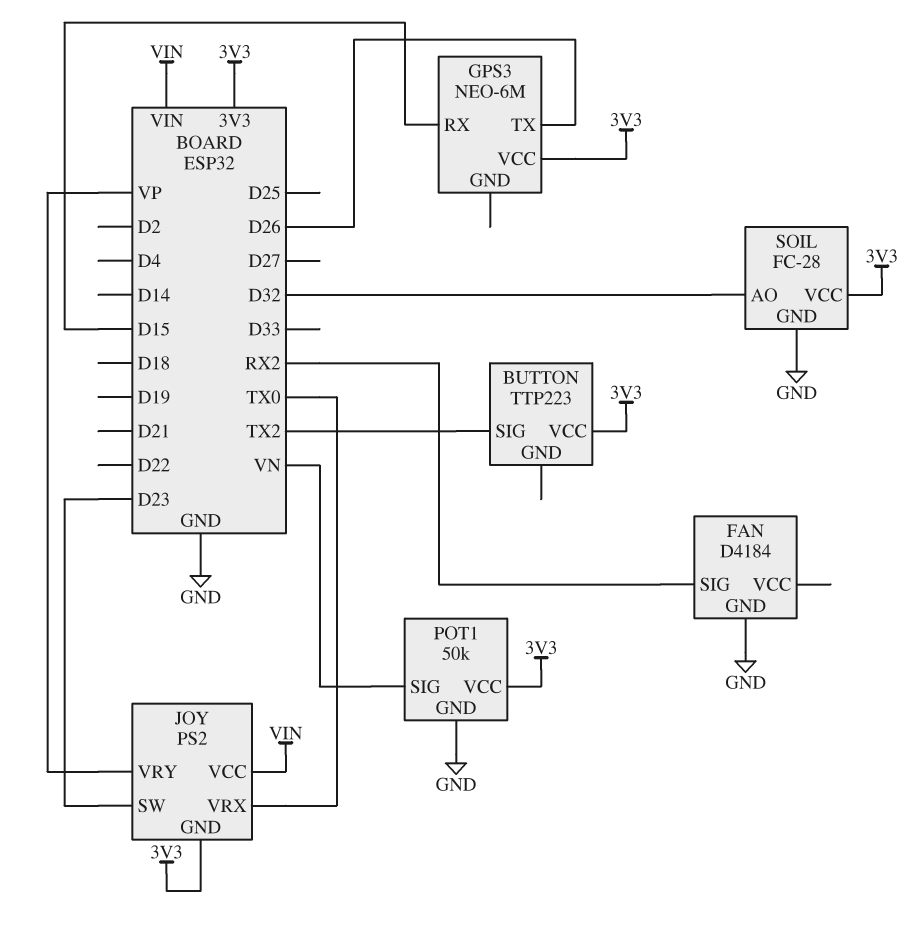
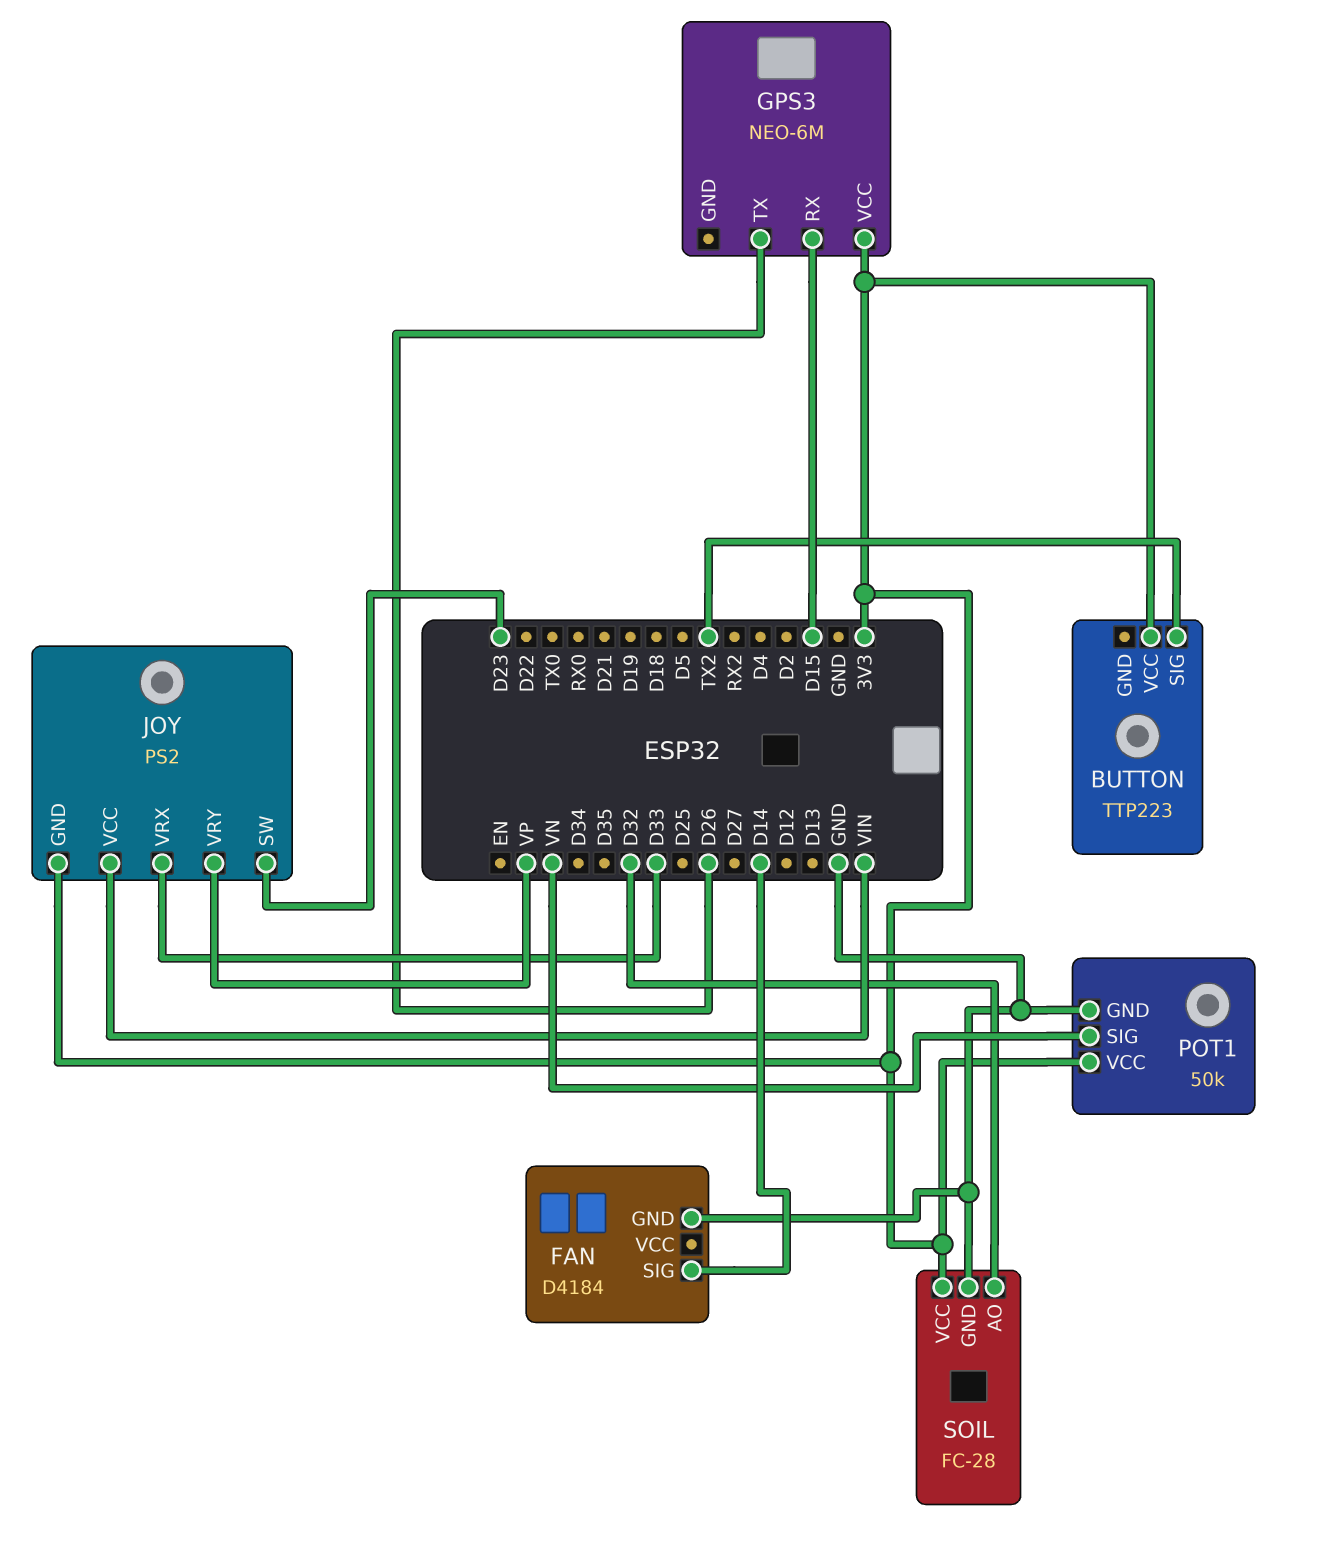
FAN pin SIG: RX2 -> D14
JOY pin VRX: TX0 -> D33

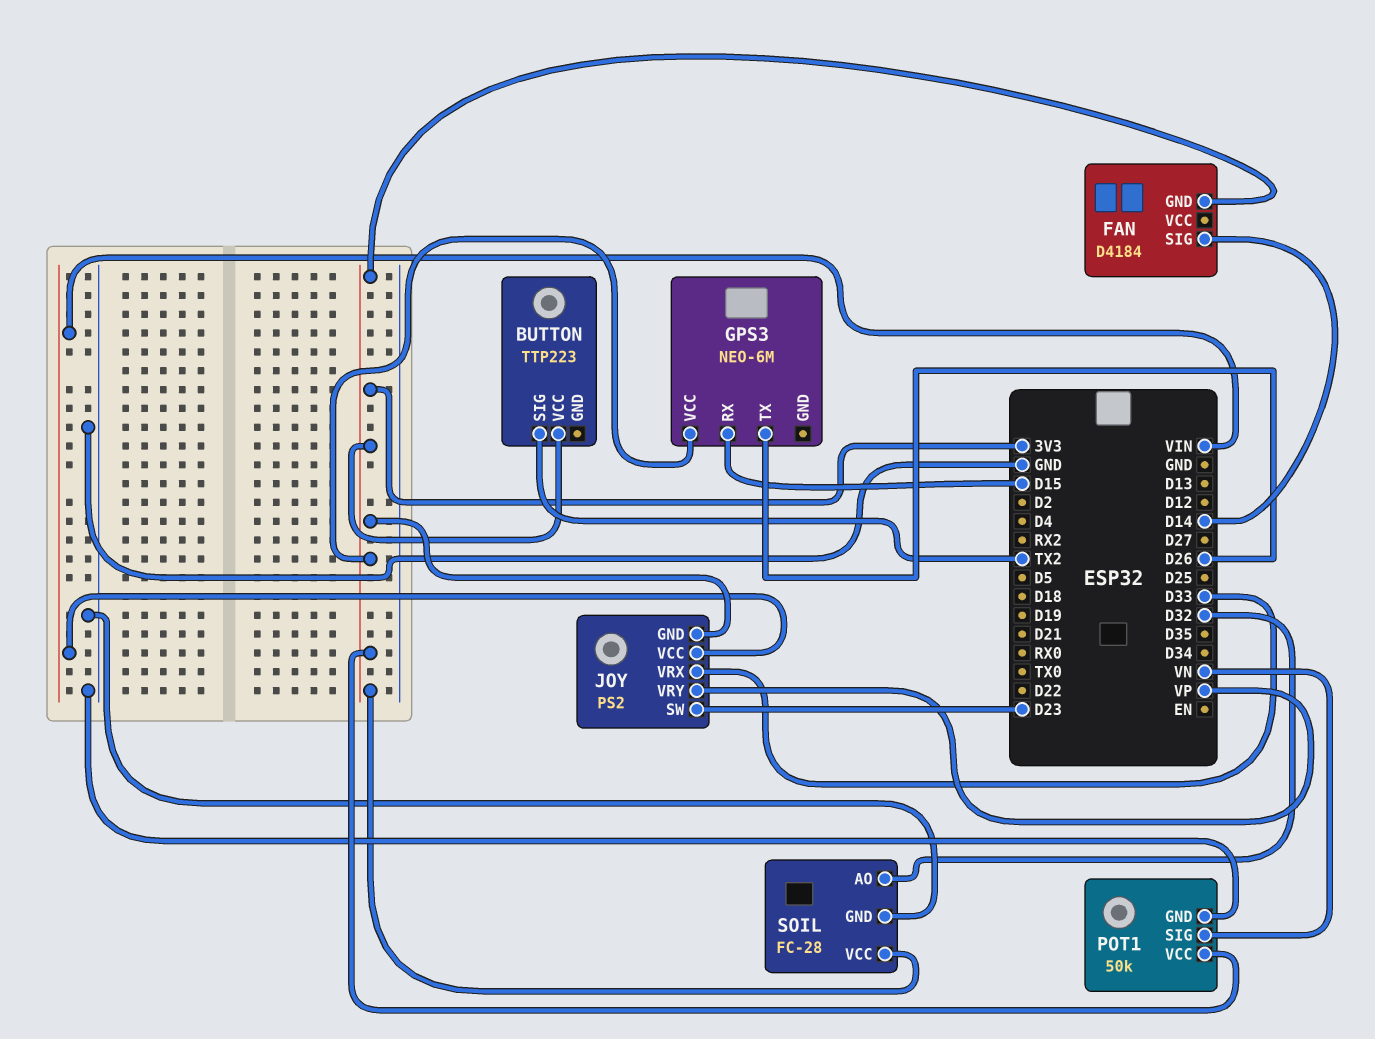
FAN pin GND: GND -> 3V3

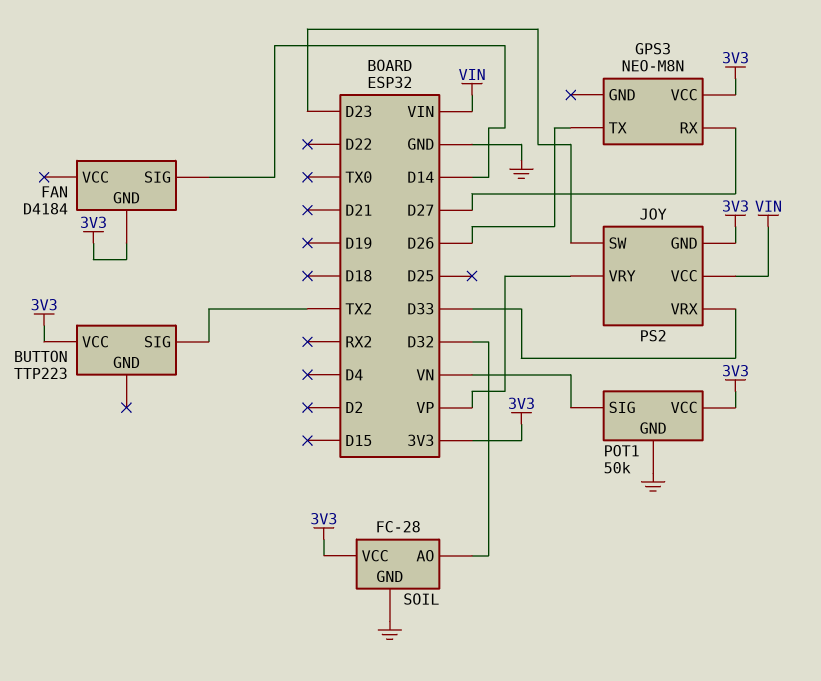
GPS3: NEO-6M -> NEO-M8N
GPS3 pin RX: D15 -> D27

